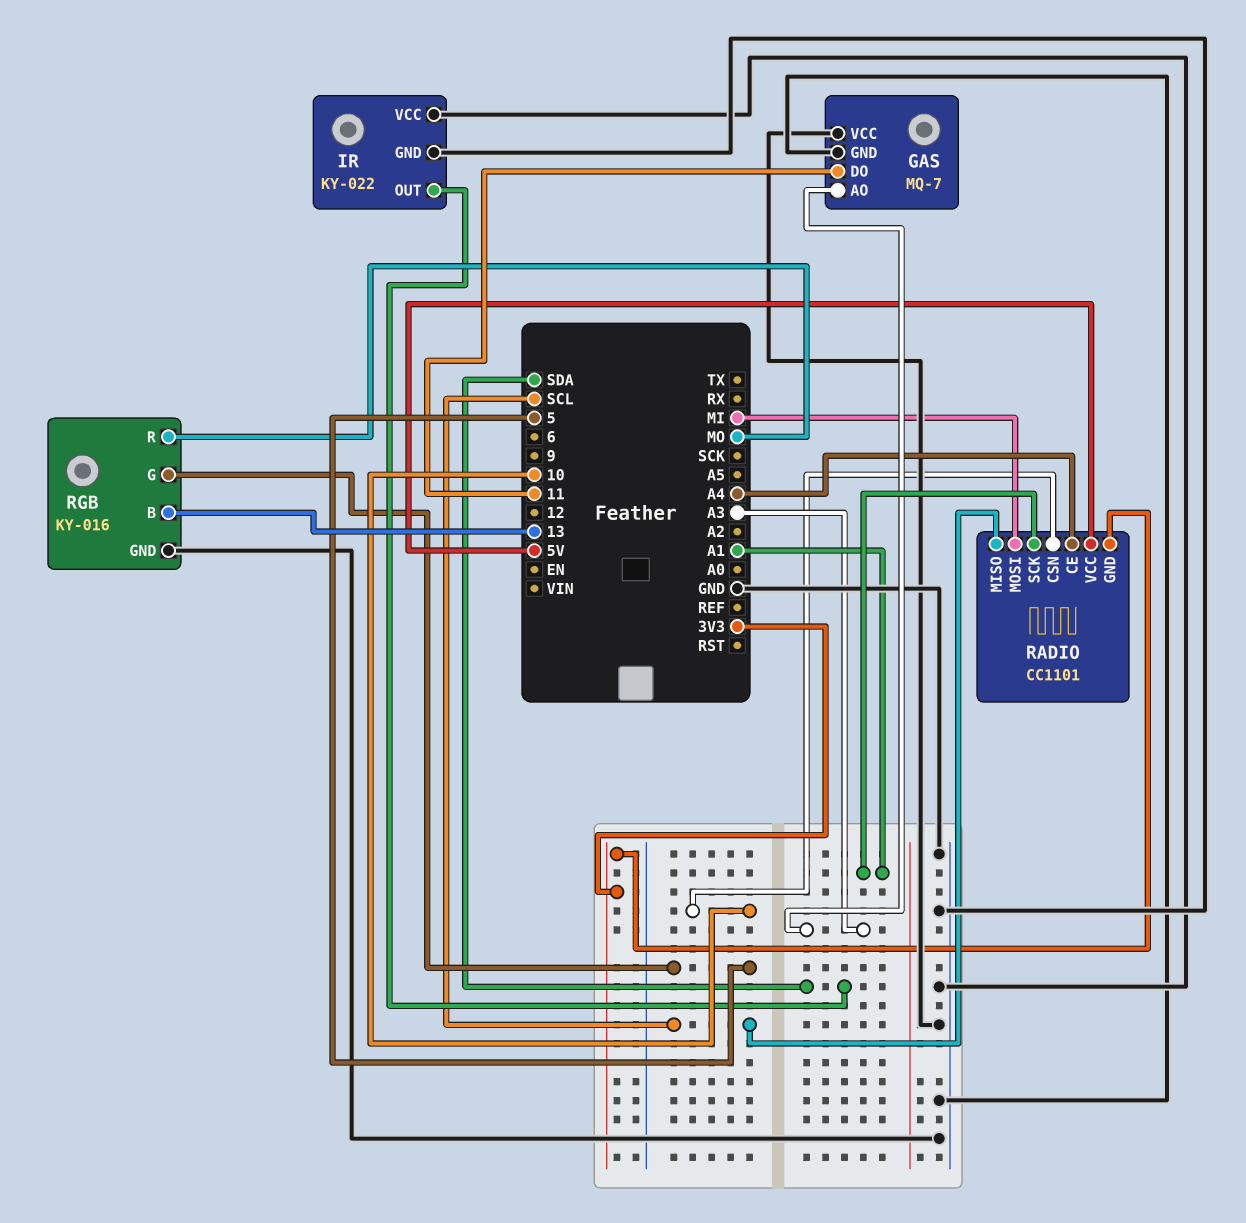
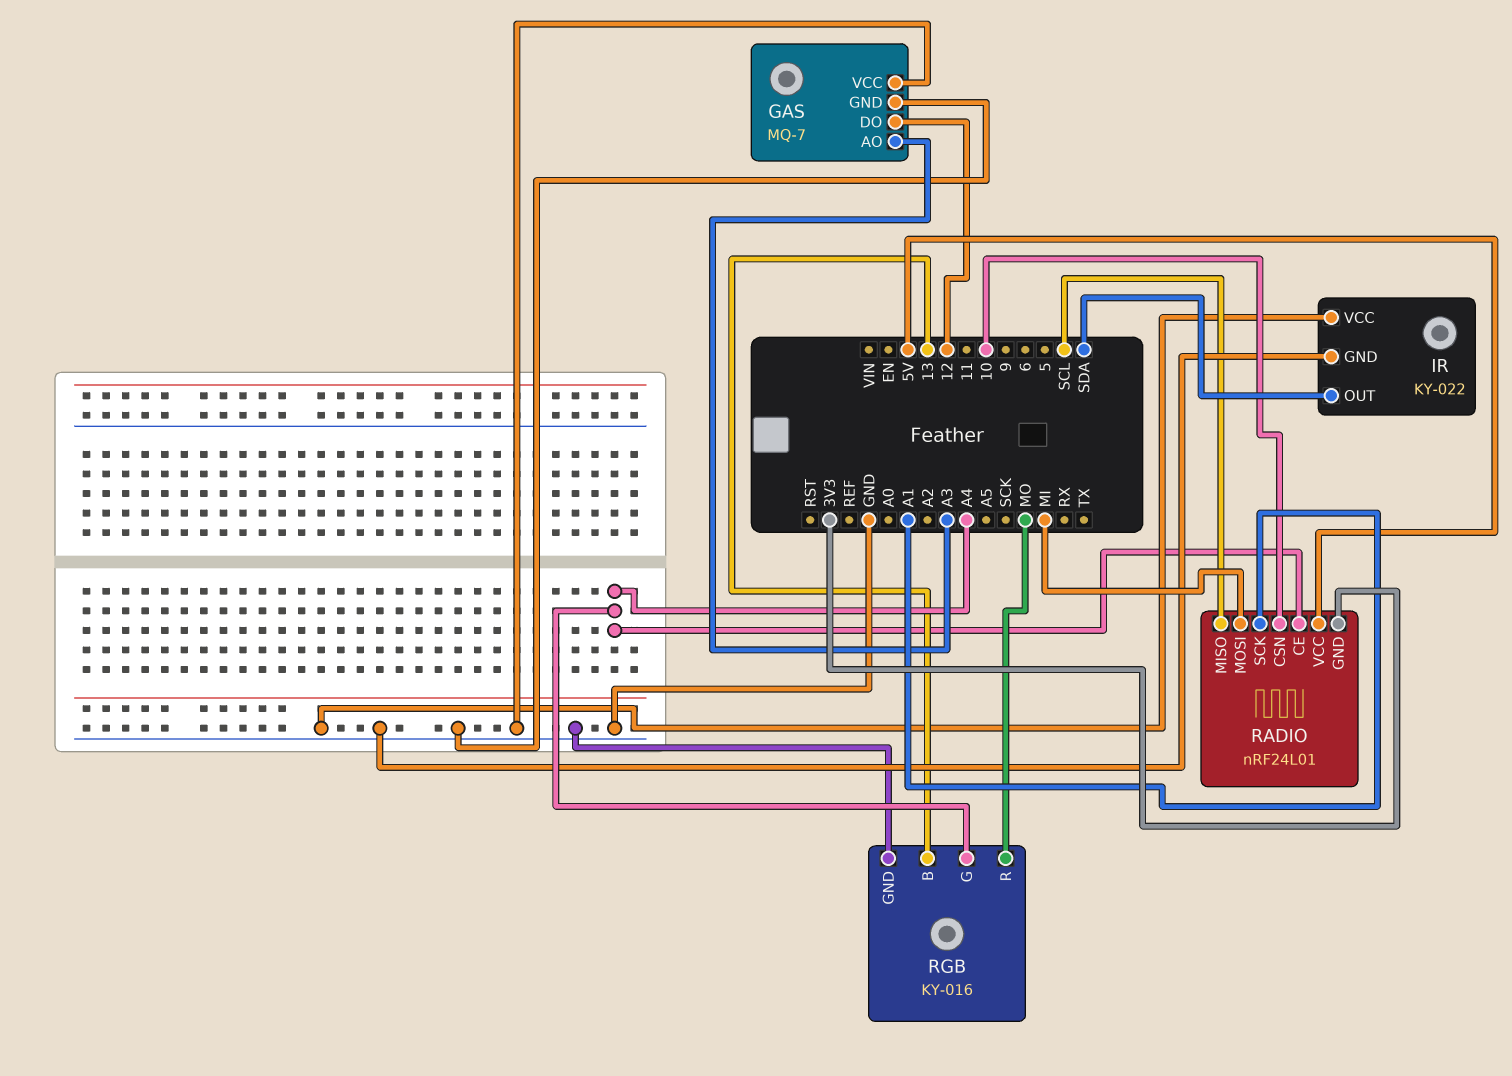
GAS pin DO: 11 -> 12
RADIO: CC1101 -> nRF24L01
RGB pin G: 5 -> A4

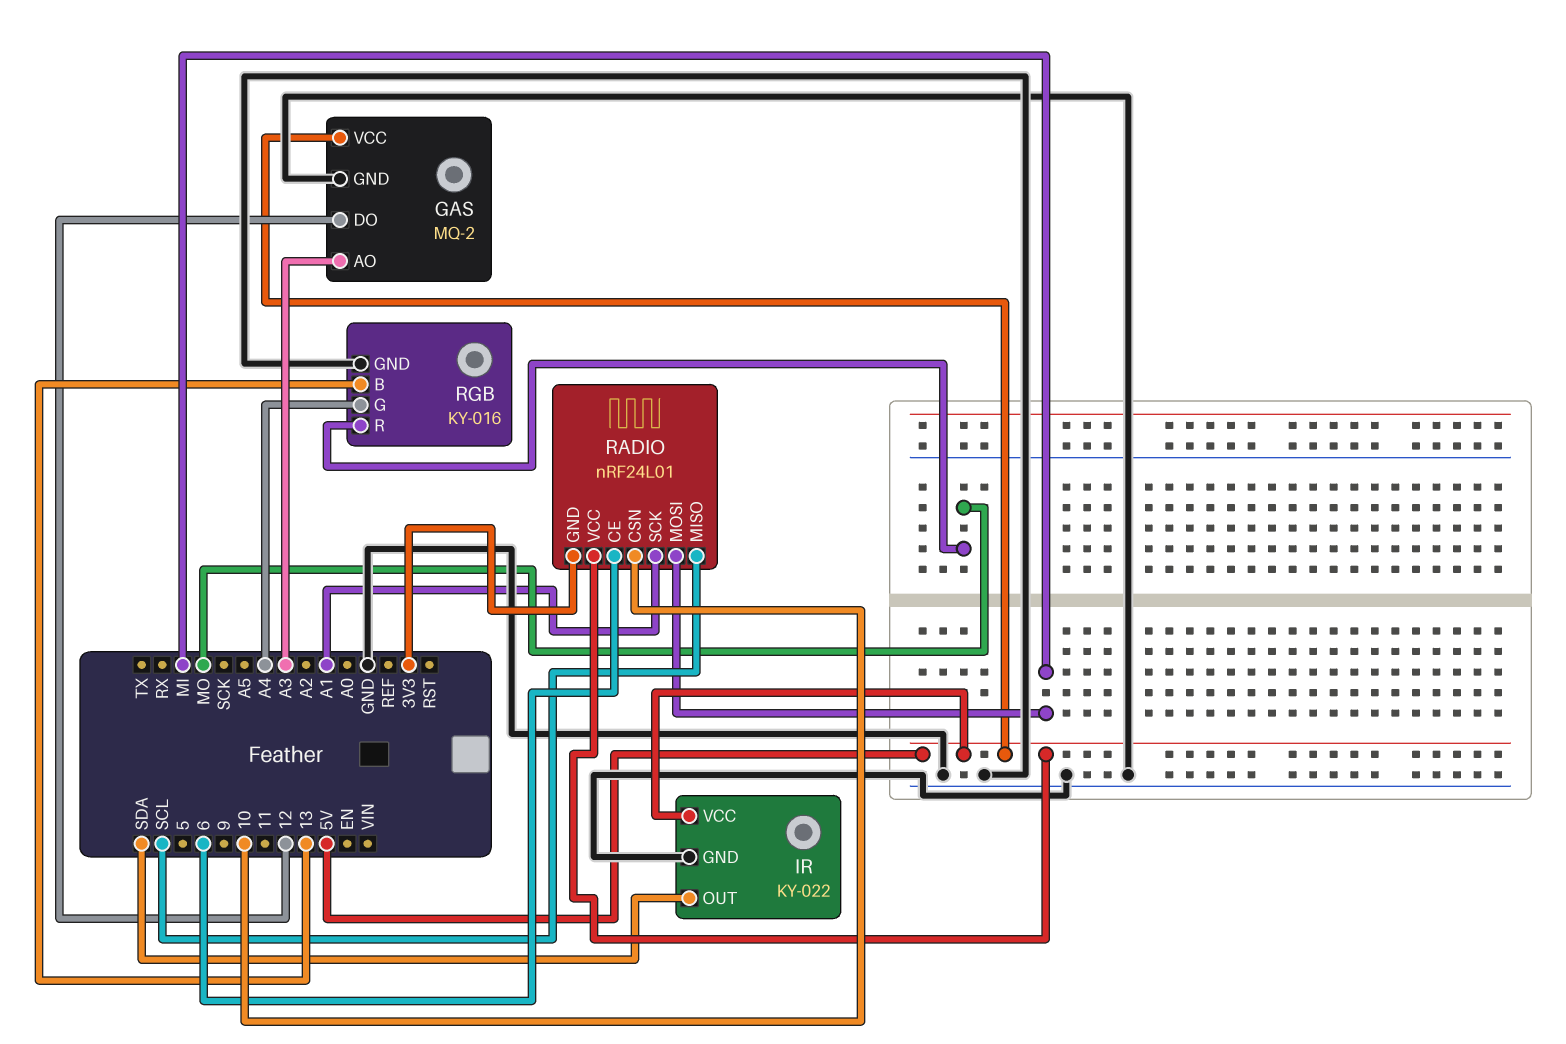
GAS: MQ-7 -> MQ-2
GAS pin VCC: GND -> 5V
IR pin VCC: GND -> 5V
RADIO pin CE: A4 -> 6

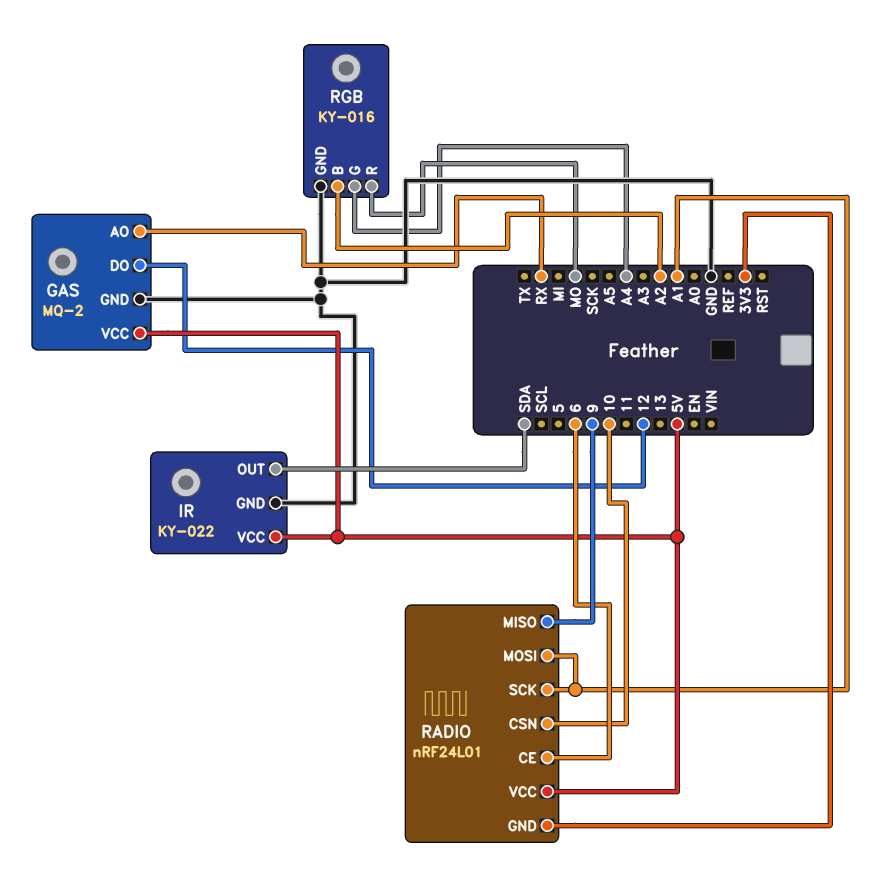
GAS pin AO: A3 -> RX
RADIO pin MISO: SCL -> 9
RADIO pin MOSI: MI -> A1
RGB pin B: 13 -> A2

